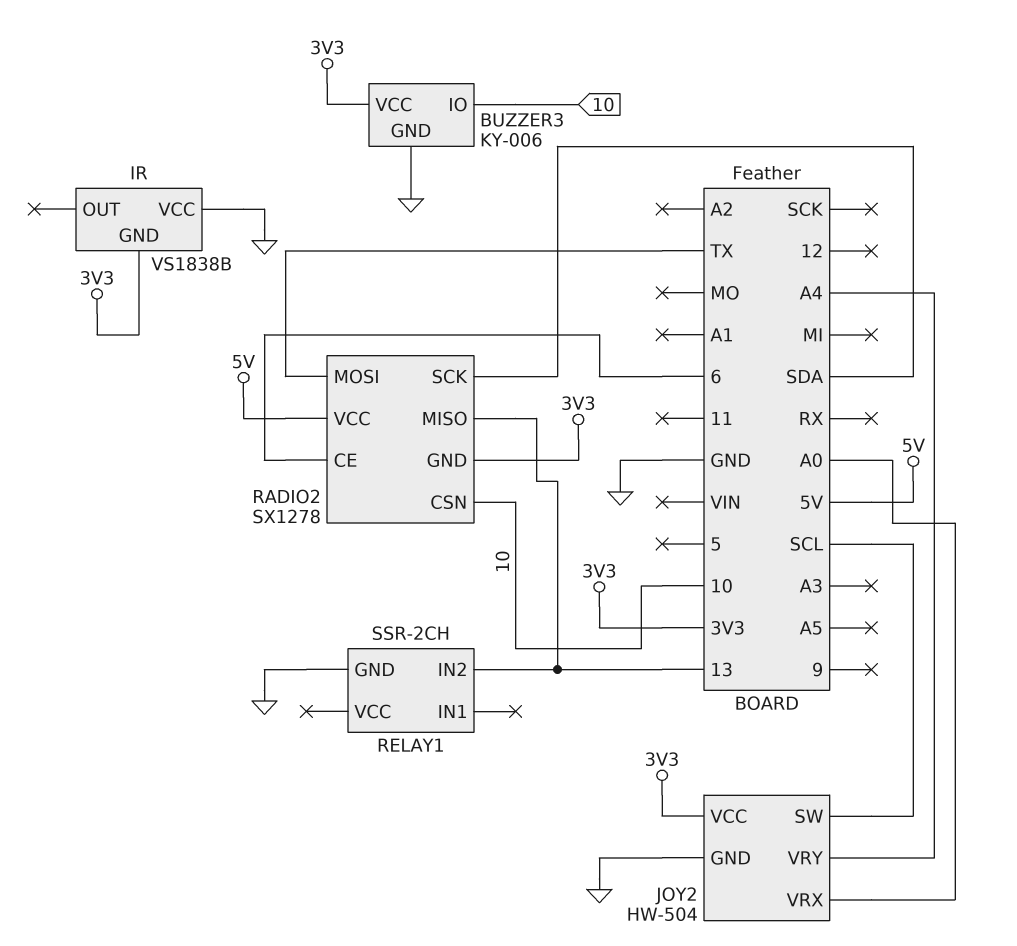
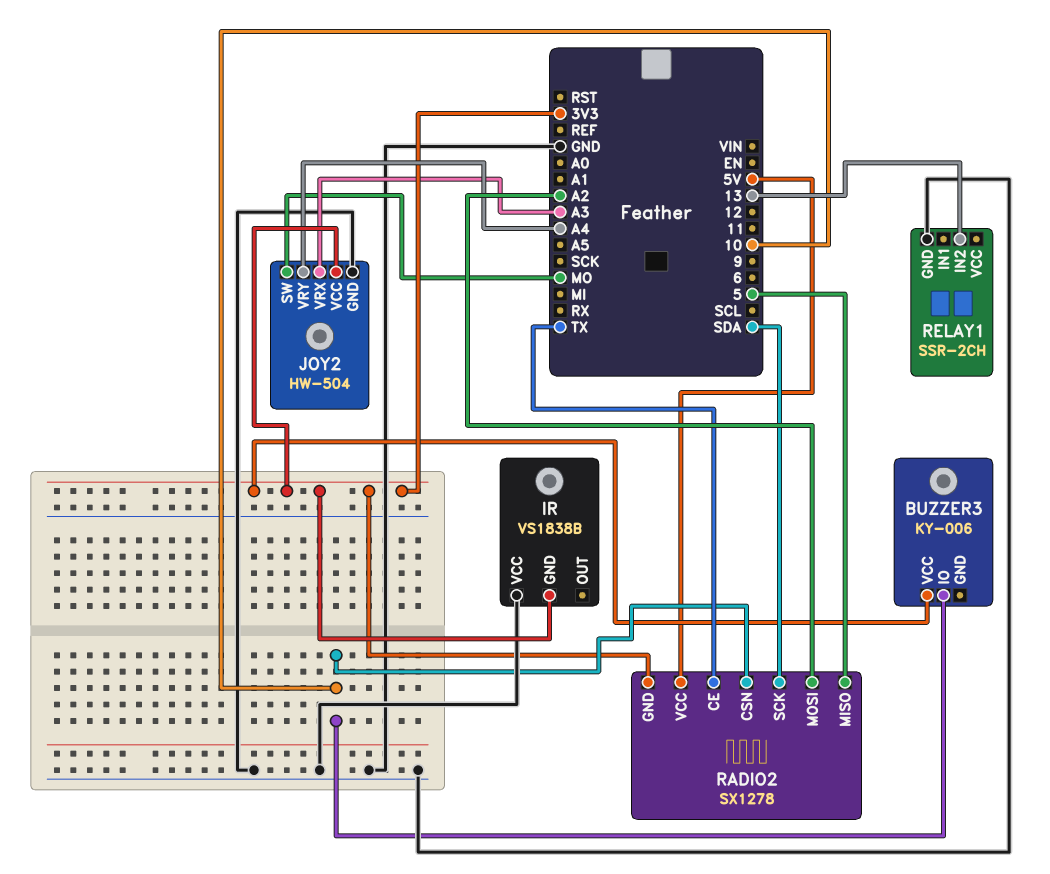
BUZZER3 pin GND: GND -> none
JOY2 pin SW: SCL -> MO
JOY2 pin VRX: A0 -> A3
RADIO2 pin CE: 6 -> TX
RADIO2 pin MISO: 13 -> 5
RADIO2 pin MOSI: TX -> A2

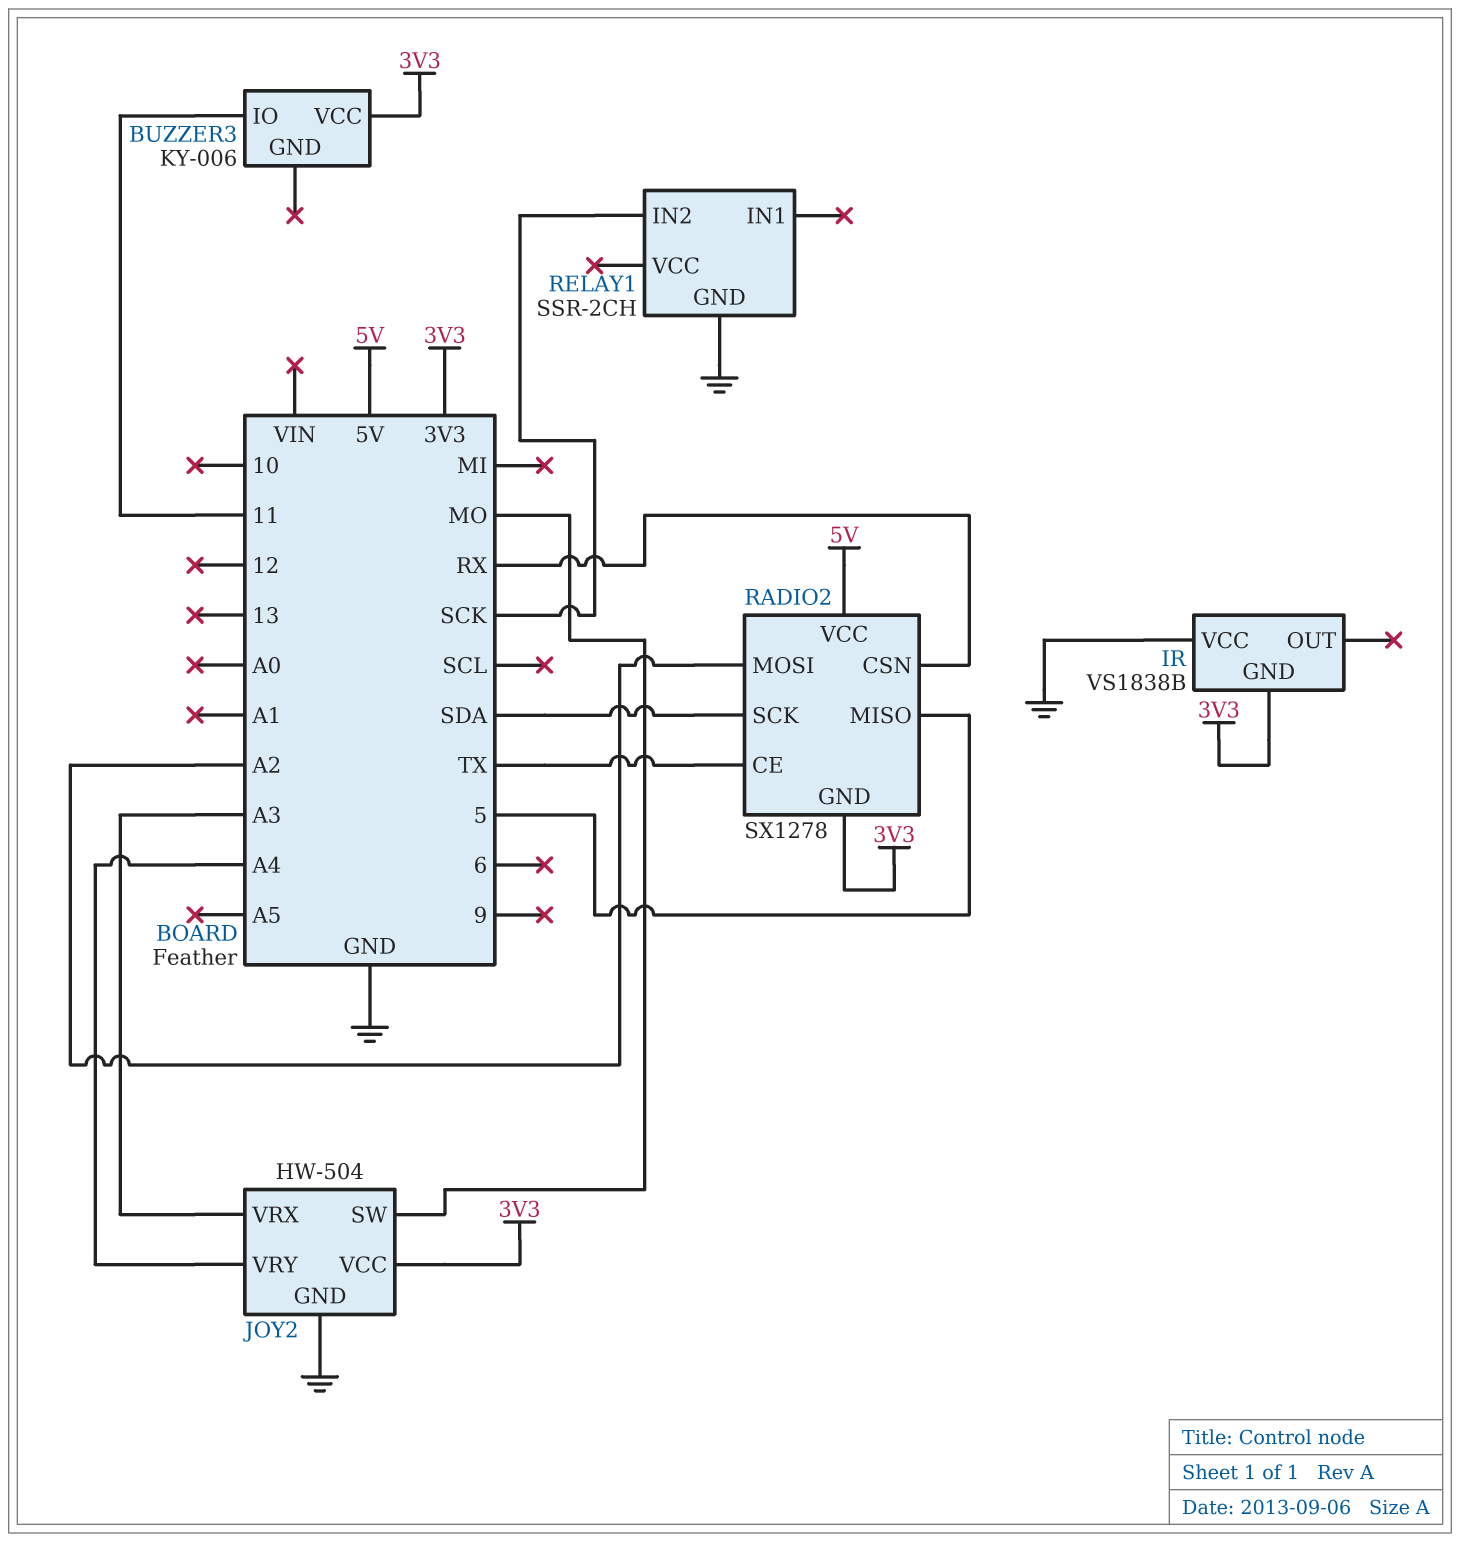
BUZZER3 pin IO: 10 -> 11
RADIO2 pin CSN: 10 -> RX
RELAY1 pin IN2: 13 -> SCK

